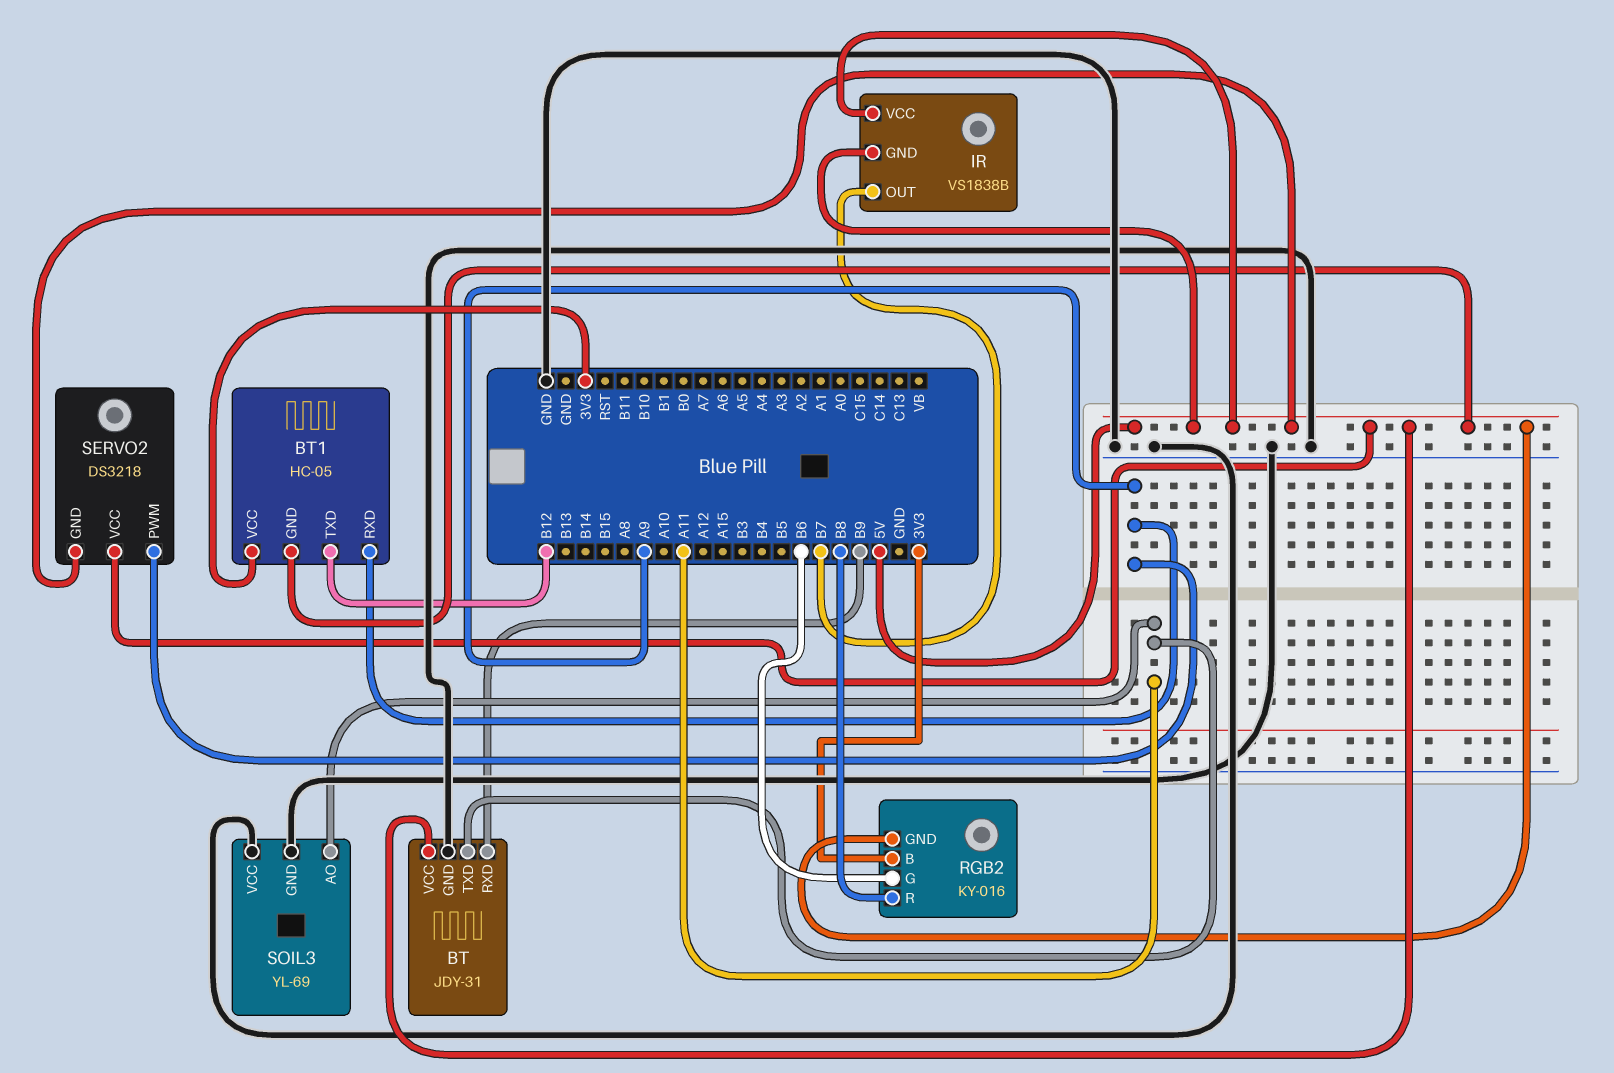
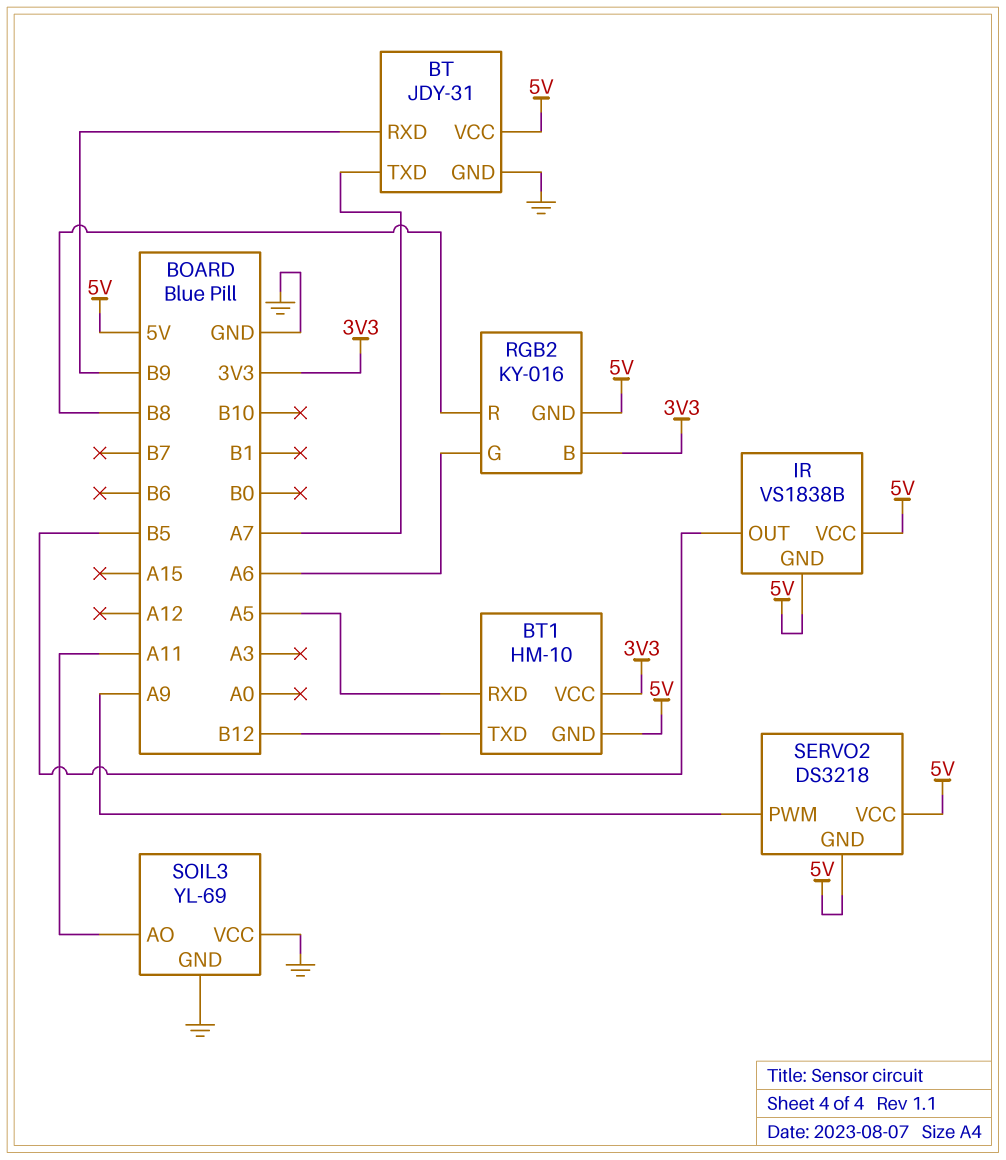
BT pin TXD: A11 -> A7
BT1: HC-05 -> HM-10
BT1 pin RXD: A9 -> A5
IR pin OUT: B7 -> B5
RGB2 pin G: B6 -> A6

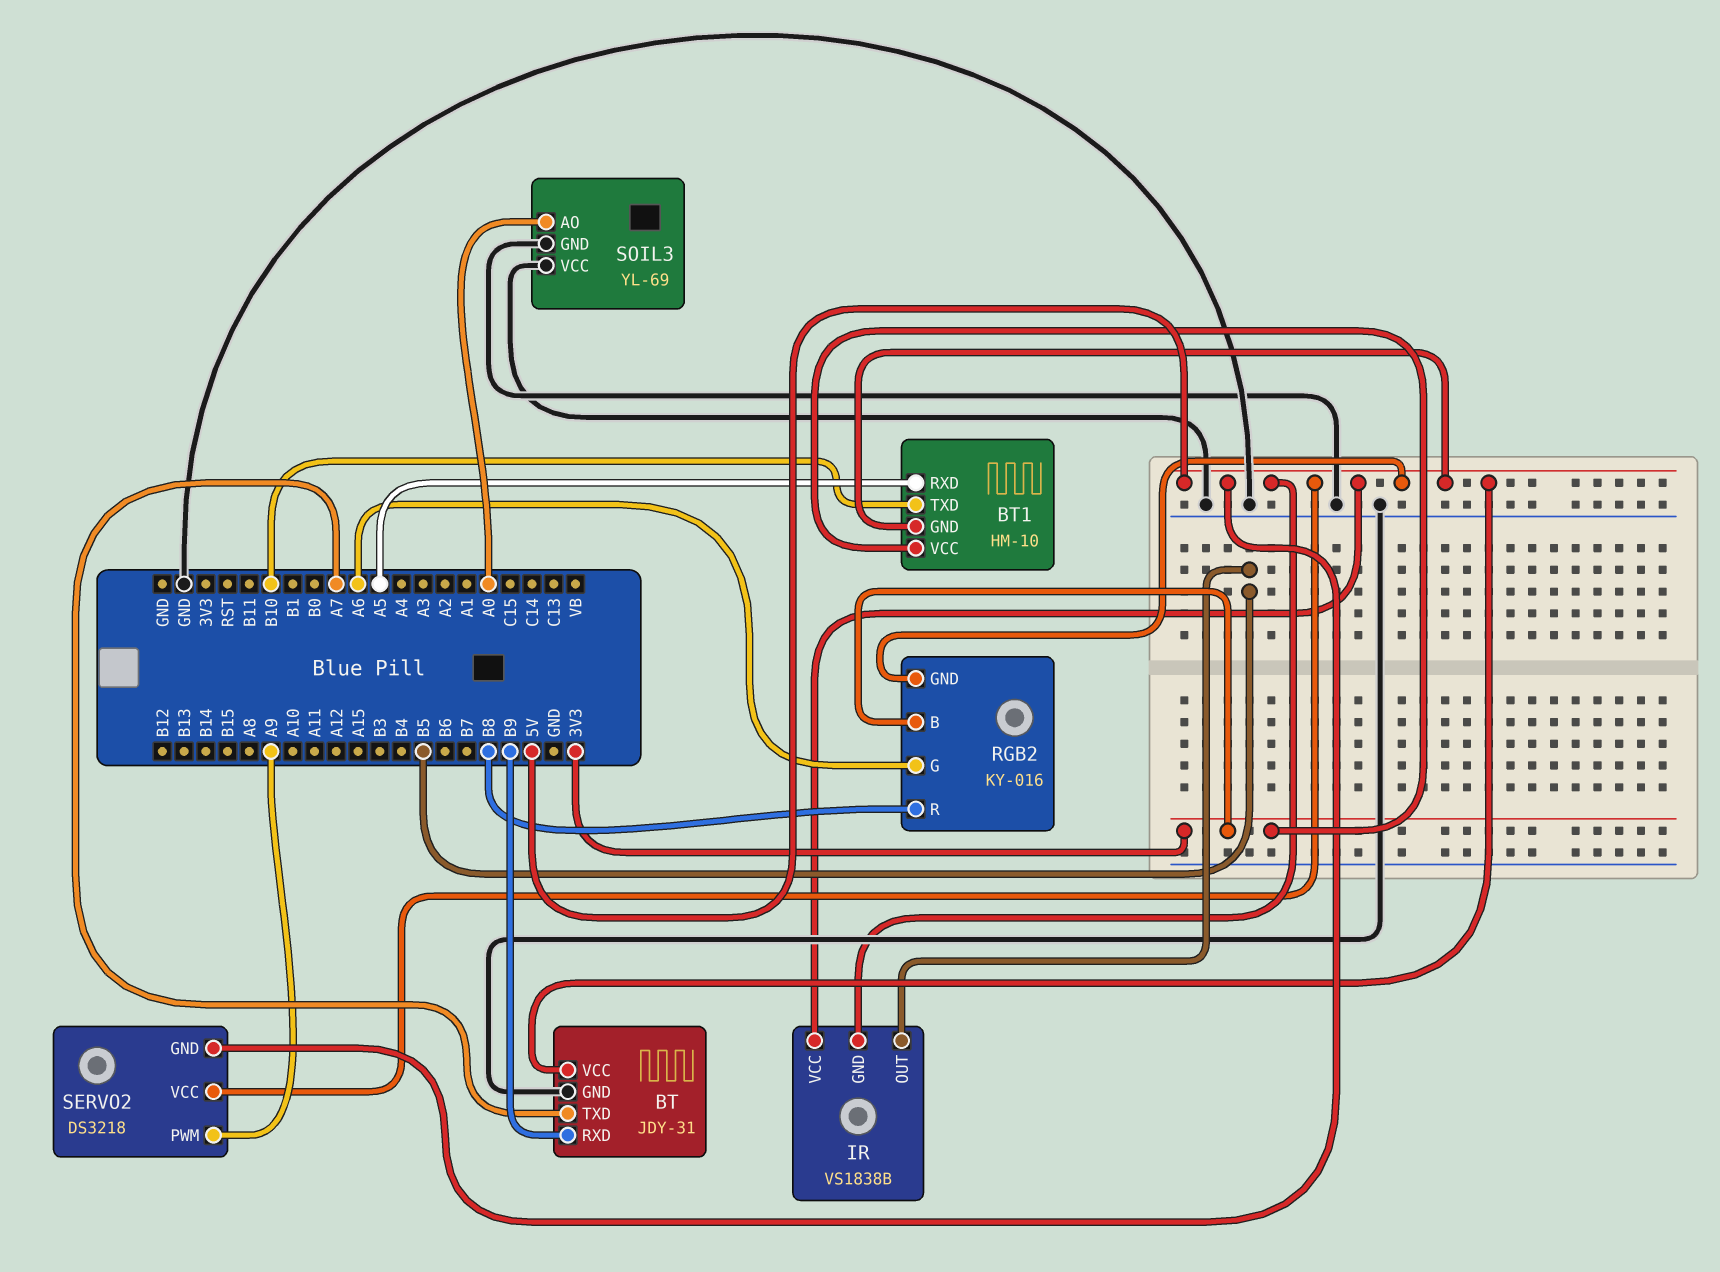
BT1 pin TXD: B12 -> B10
SOIL3 pin AO: A11 -> A0

